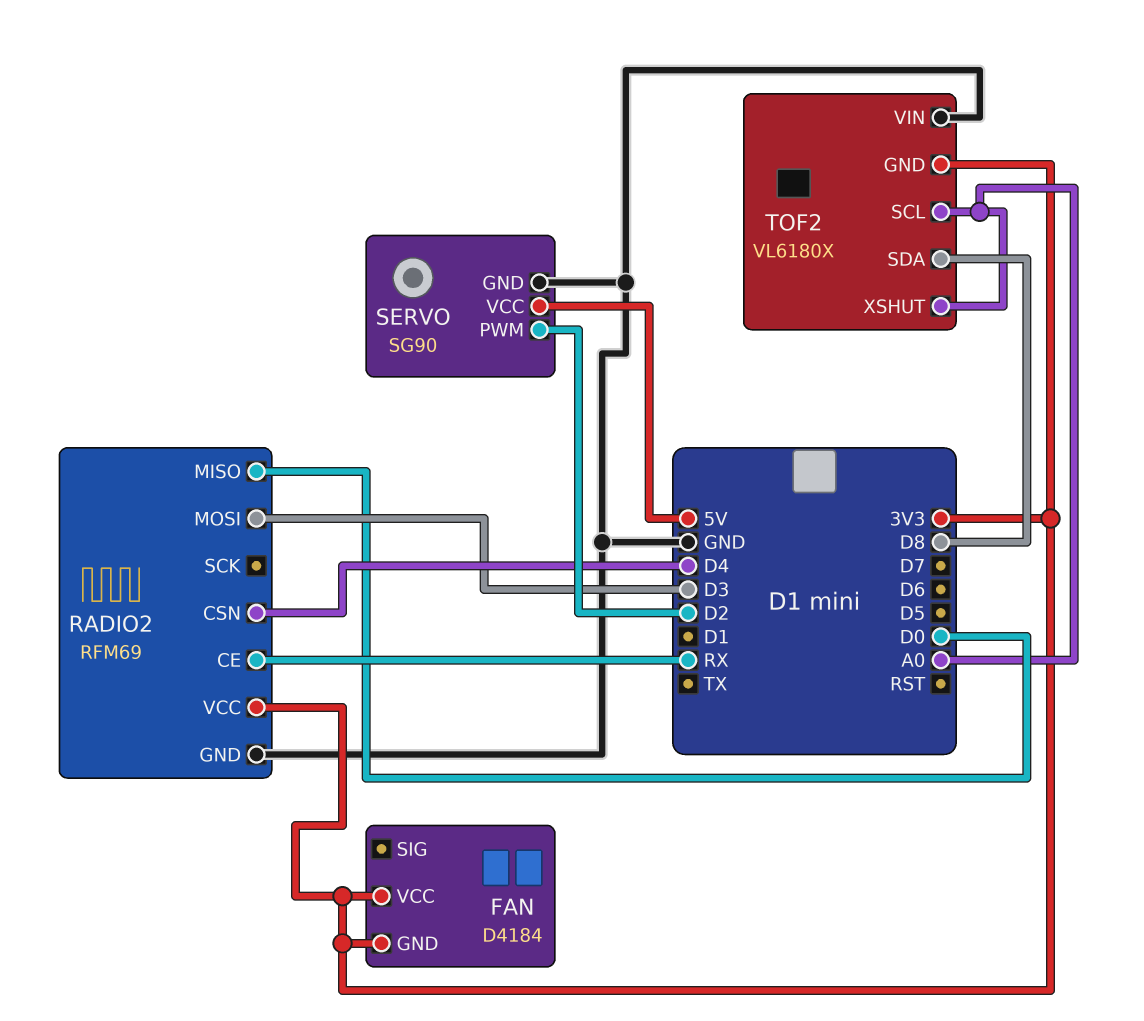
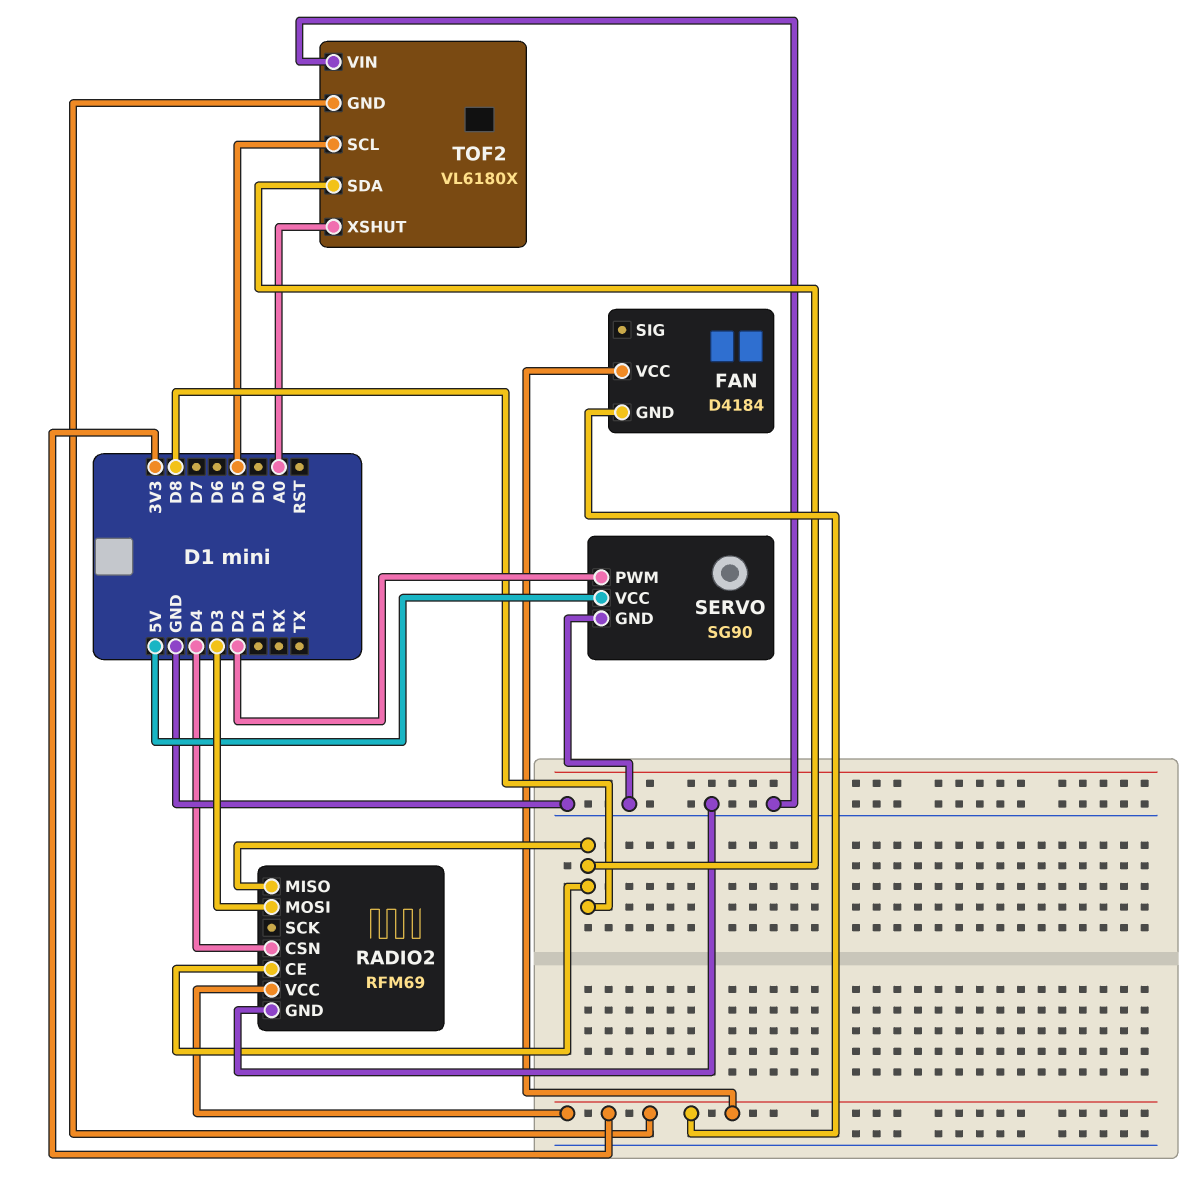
RADIO2 pin CE: RX -> D8
RADIO2 pin MISO: D0 -> D8
TOF2 pin SCL: A0 -> D5

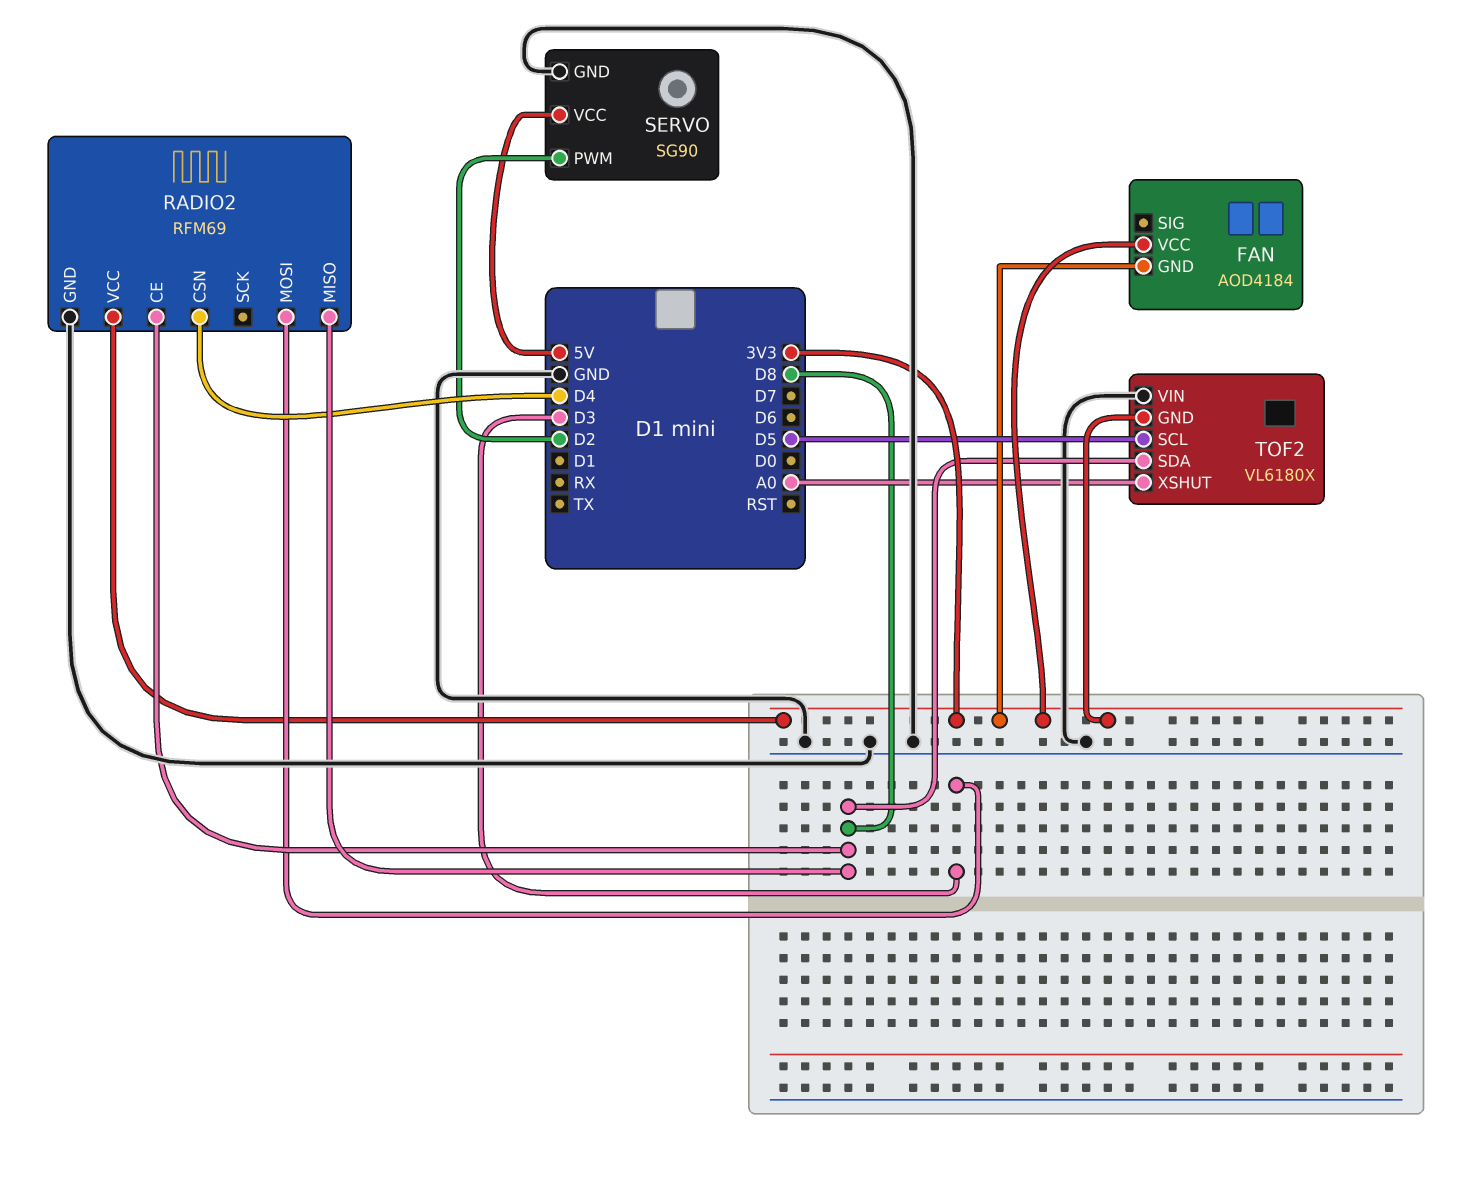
FAN: D4184 -> AOD4184

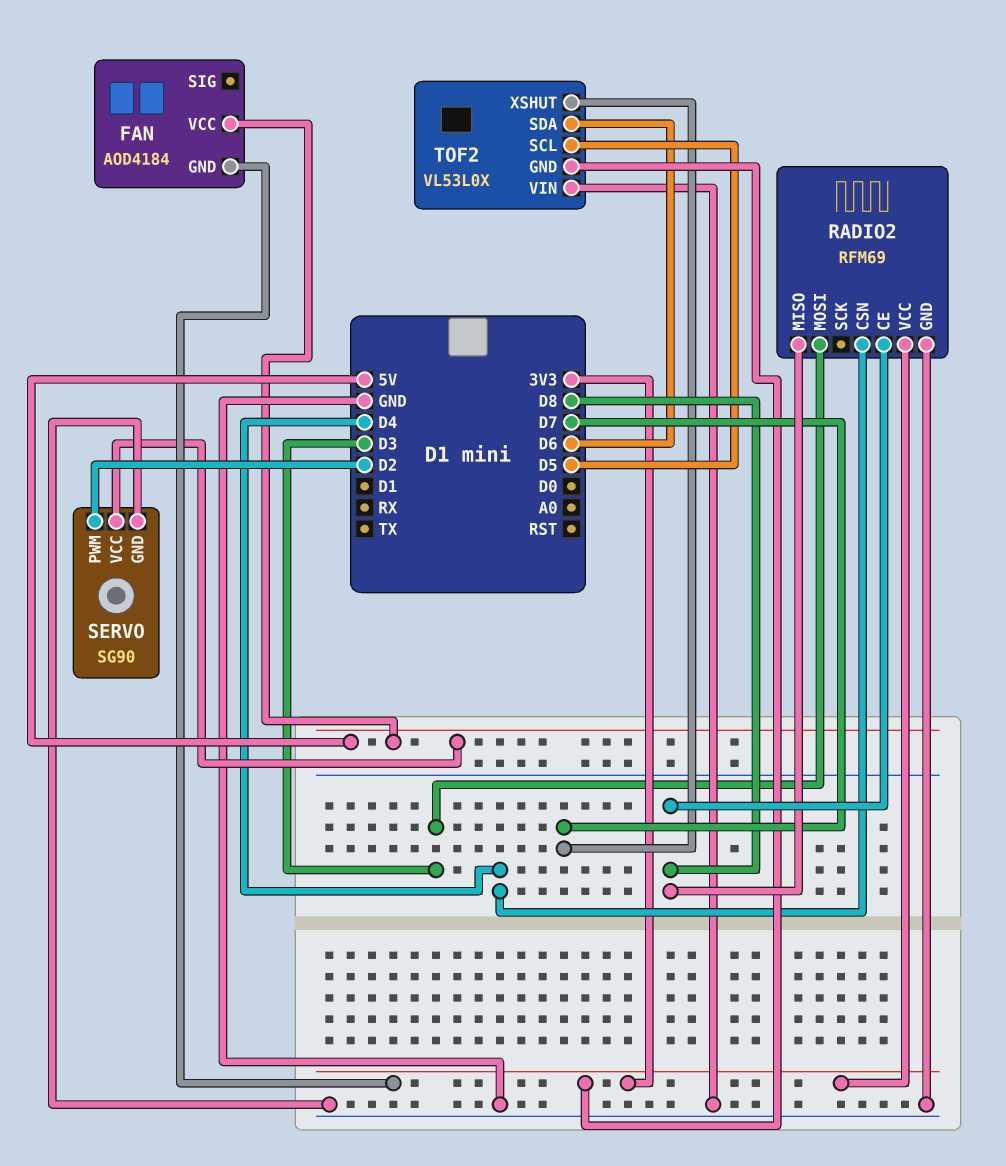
FAN pin VCC: 3V3 -> 5V
TOF2: VL6180X -> VL53L0X
TOF2 pin SDA: D8 -> D6
TOF2 pin XSHUT: A0 -> D7

